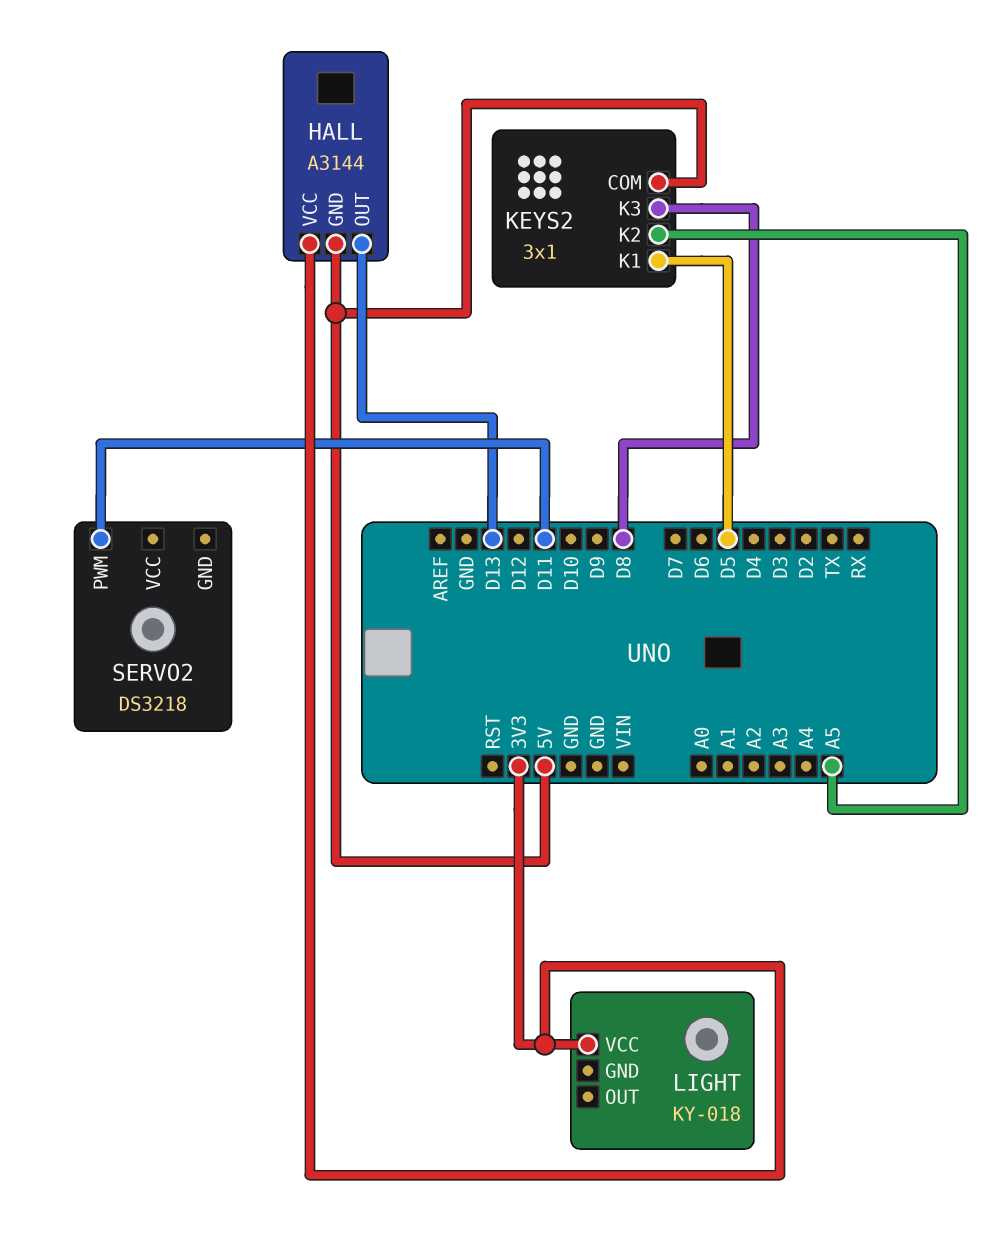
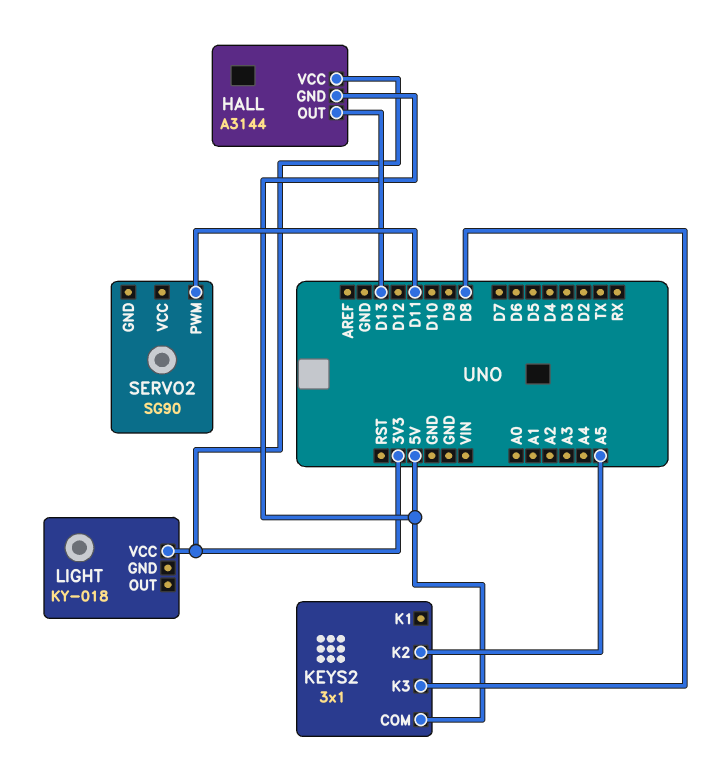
KEYS2 pin K1: D5 -> none
SERVO2: DS3218 -> SG90

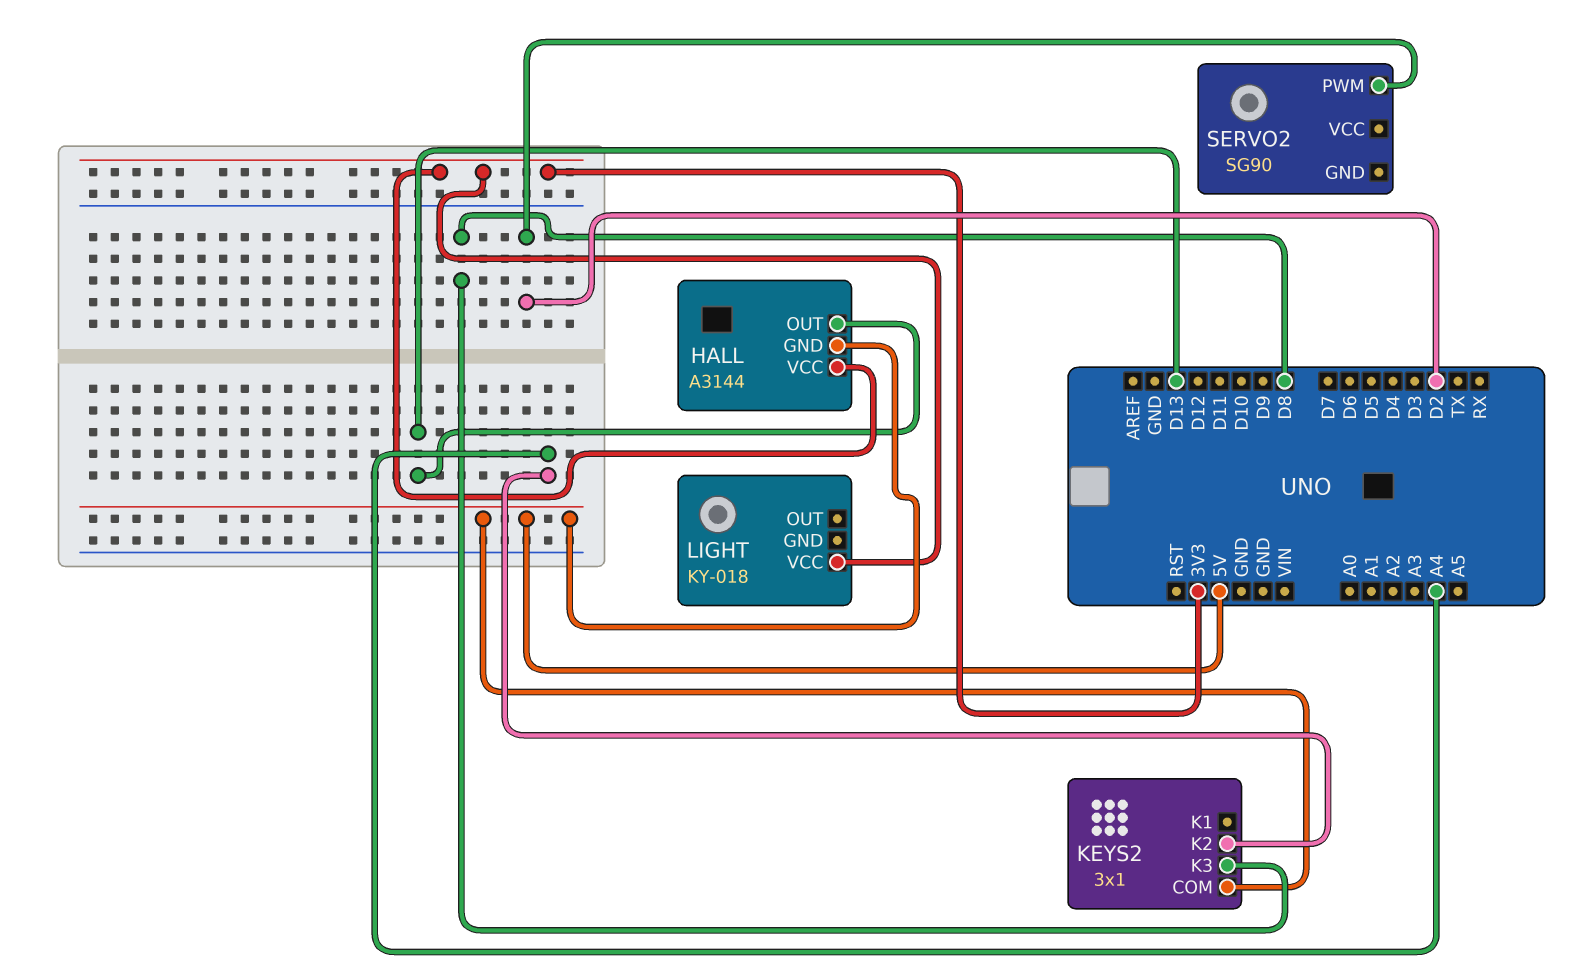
KEYS2 pin K2: A5 -> A4
SERVO2 pin PWM: D11 -> D2

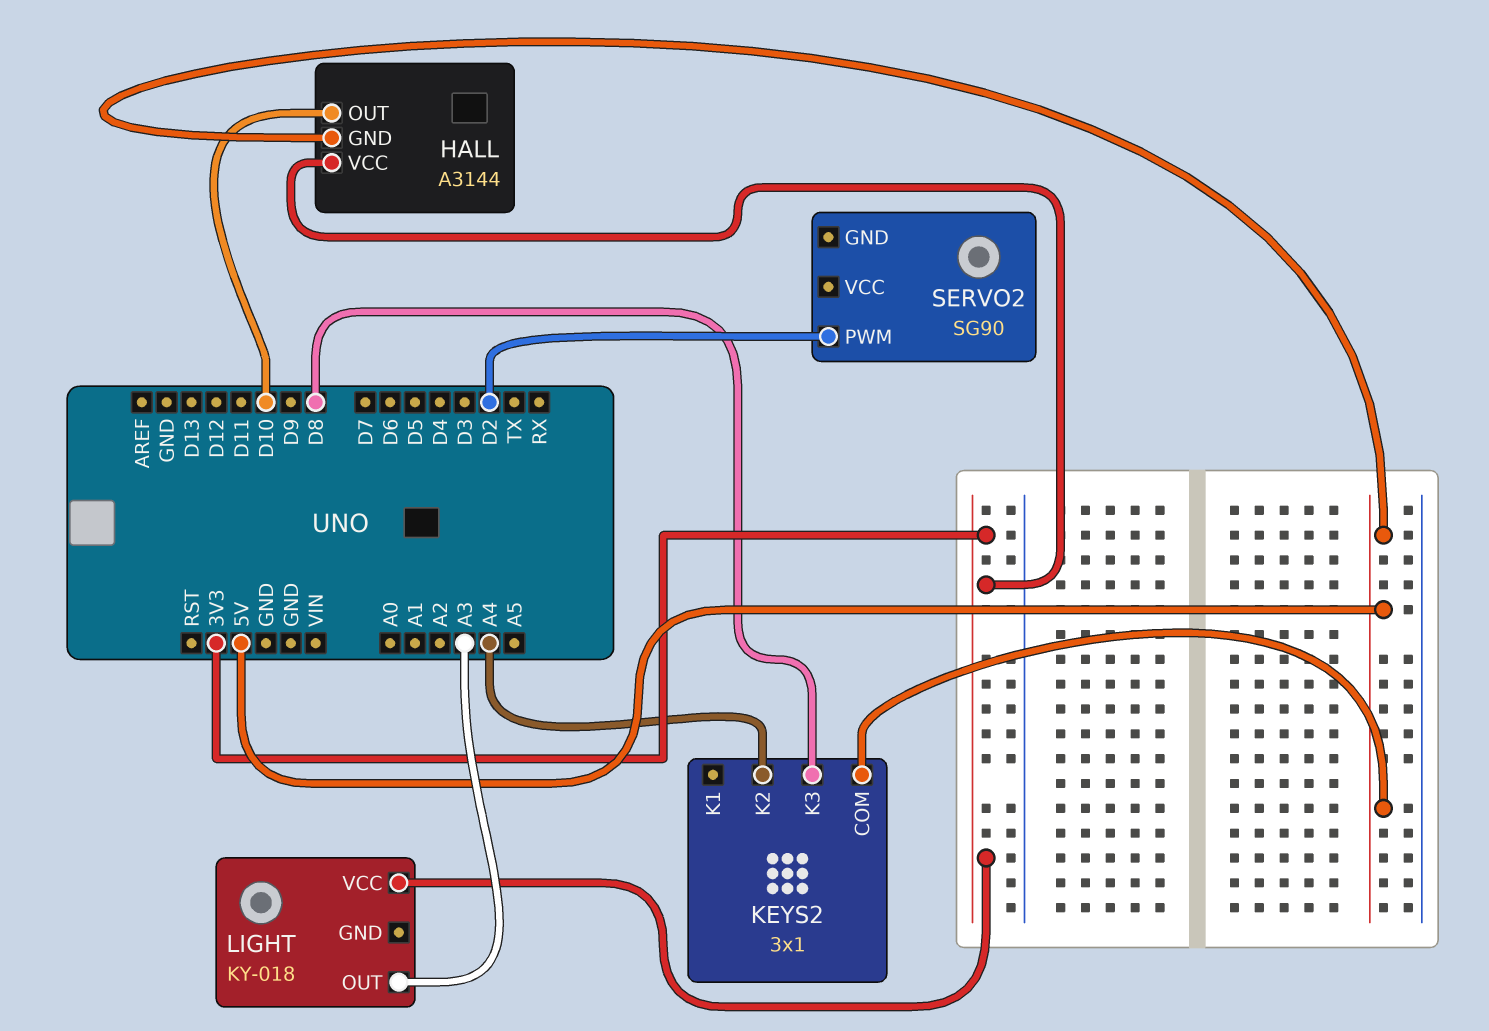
HALL pin OUT: D13 -> D10
LIGHT pin OUT: none -> A3

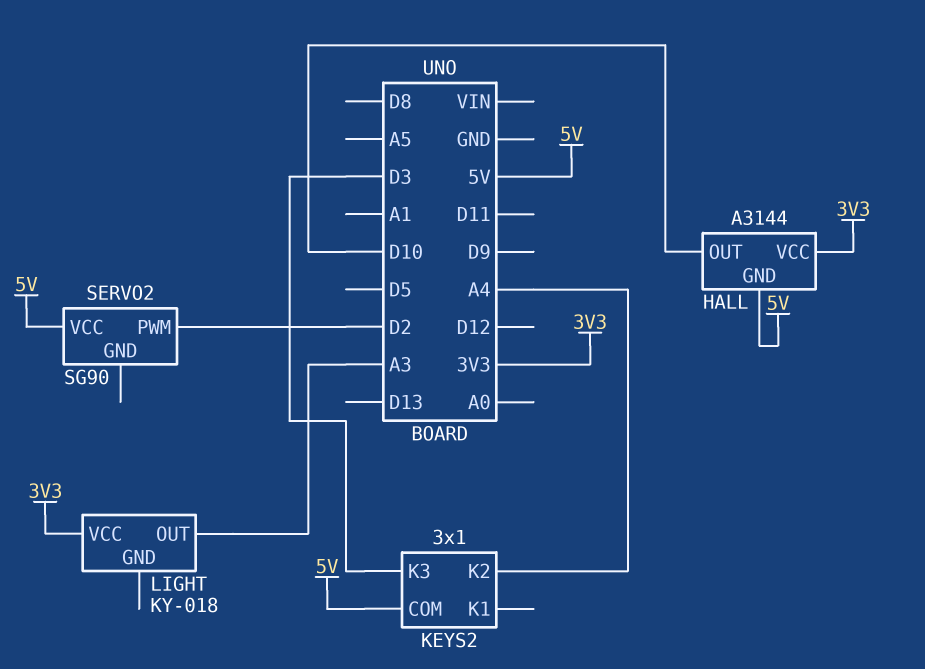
KEYS2 pin K3: D8 -> D3
SERVO2 pin VCC: none -> 5V

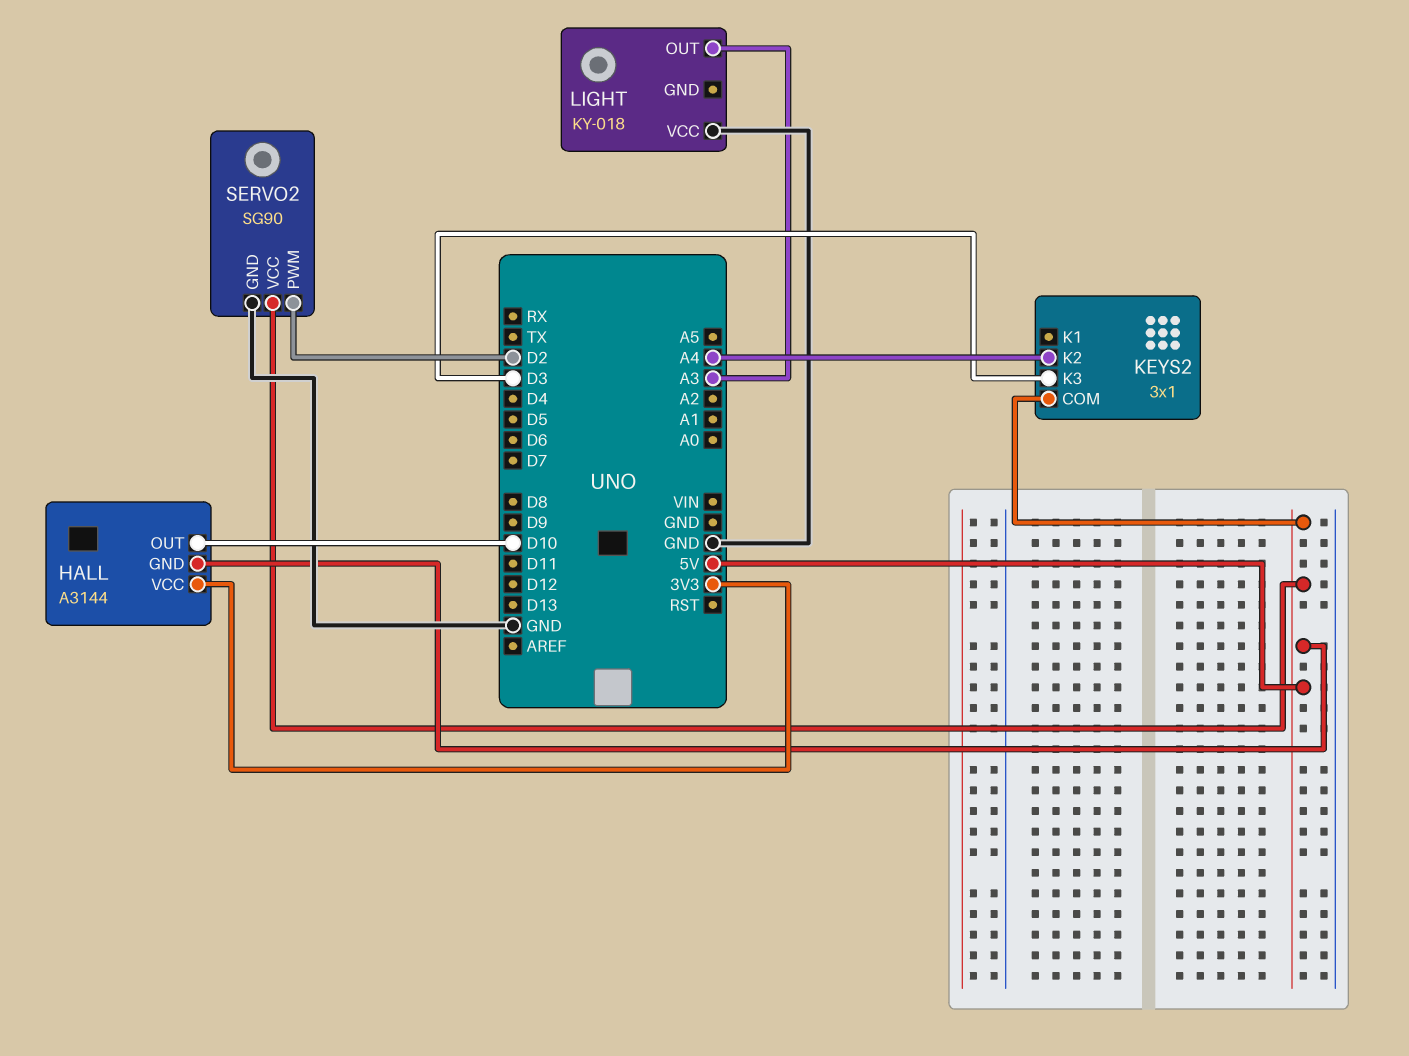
LIGHT pin VCC: 3V3 -> GND
SERVO2 pin GND: none -> GND

